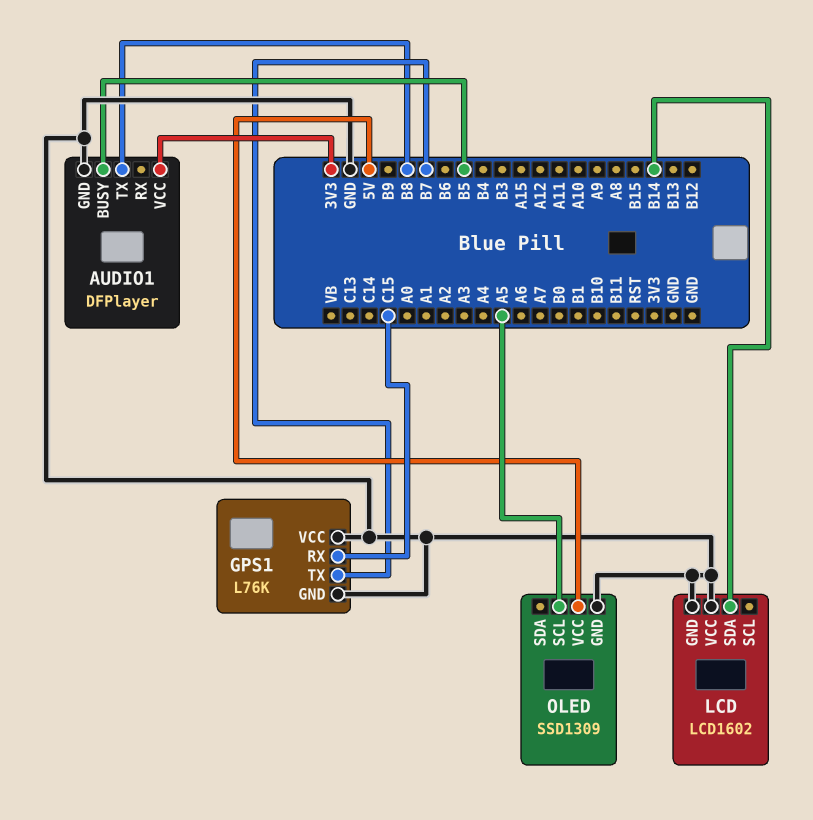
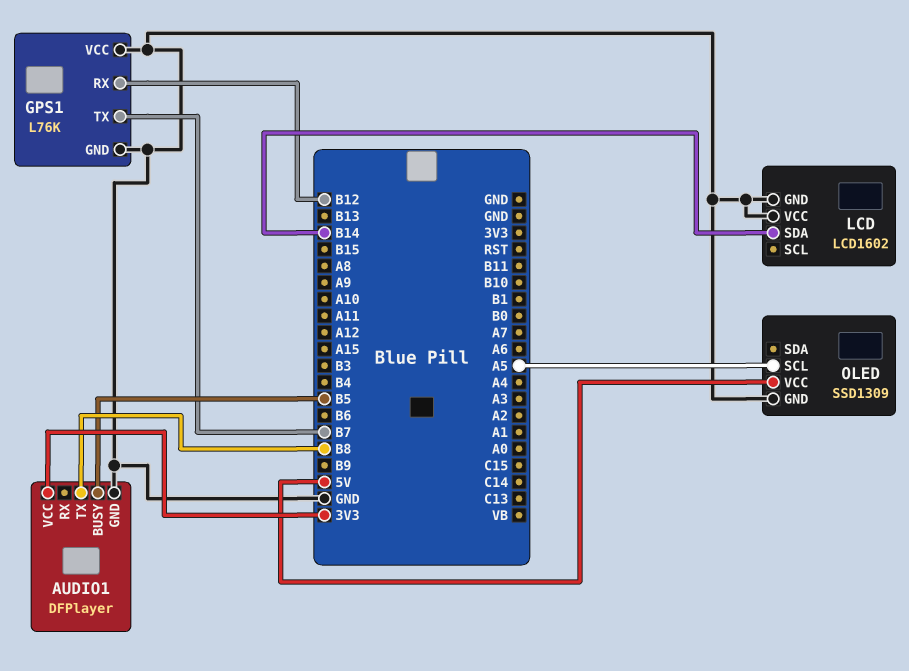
GPS1 pin RX: C15 -> B12

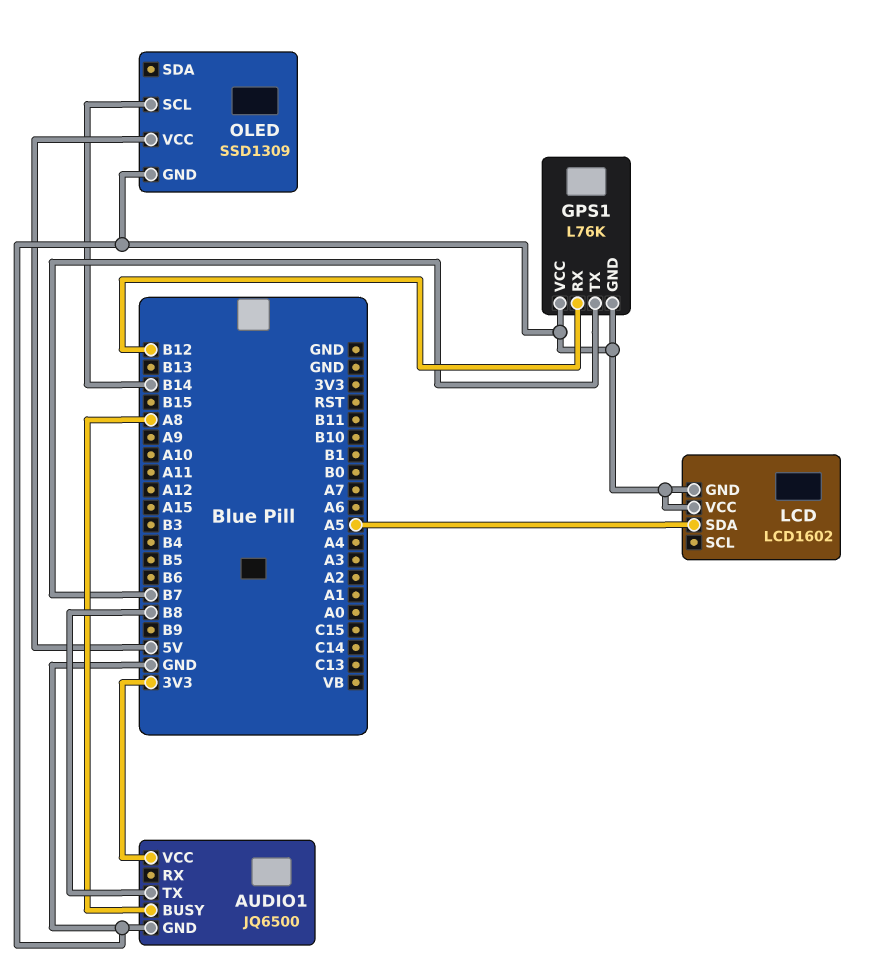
AUDIO1: DFPlayer -> JQ6500
AUDIO1 pin BUSY: B5 -> A8
LCD pin SDA: B14 -> A5
OLED pin SCL: A5 -> B14

